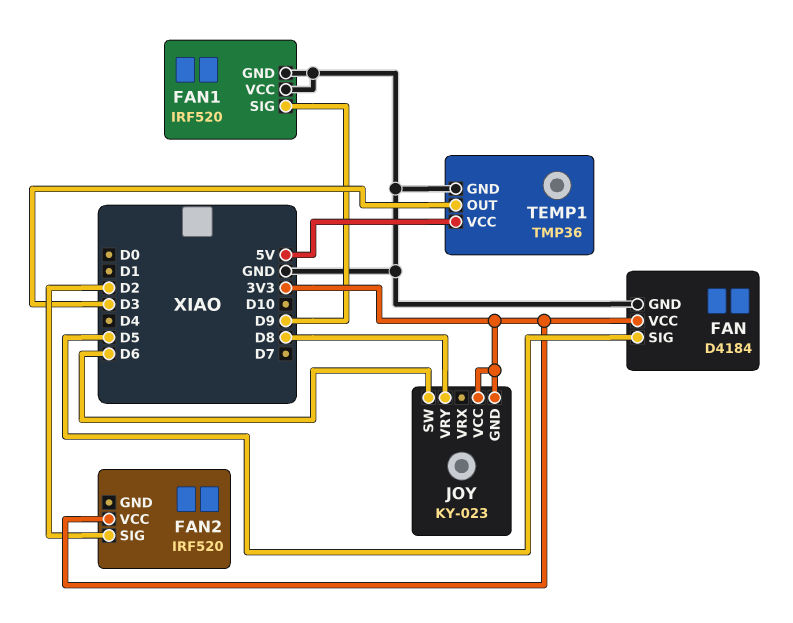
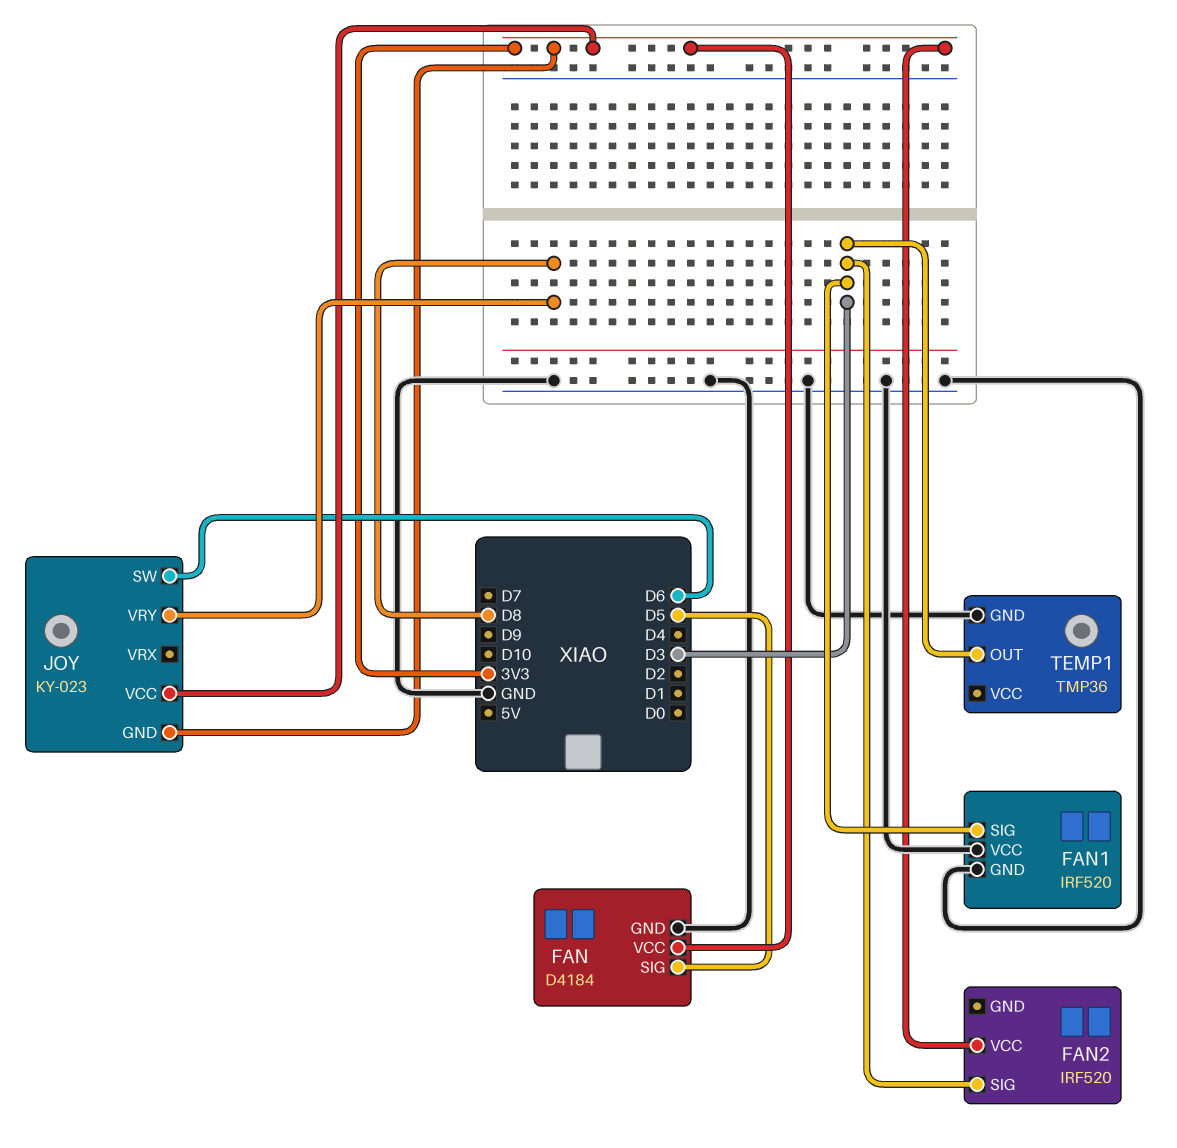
FAN1 pin SIG: D9 -> D3
FAN2 pin SIG: D2 -> D3
TEMP1 pin VCC: 5V -> none

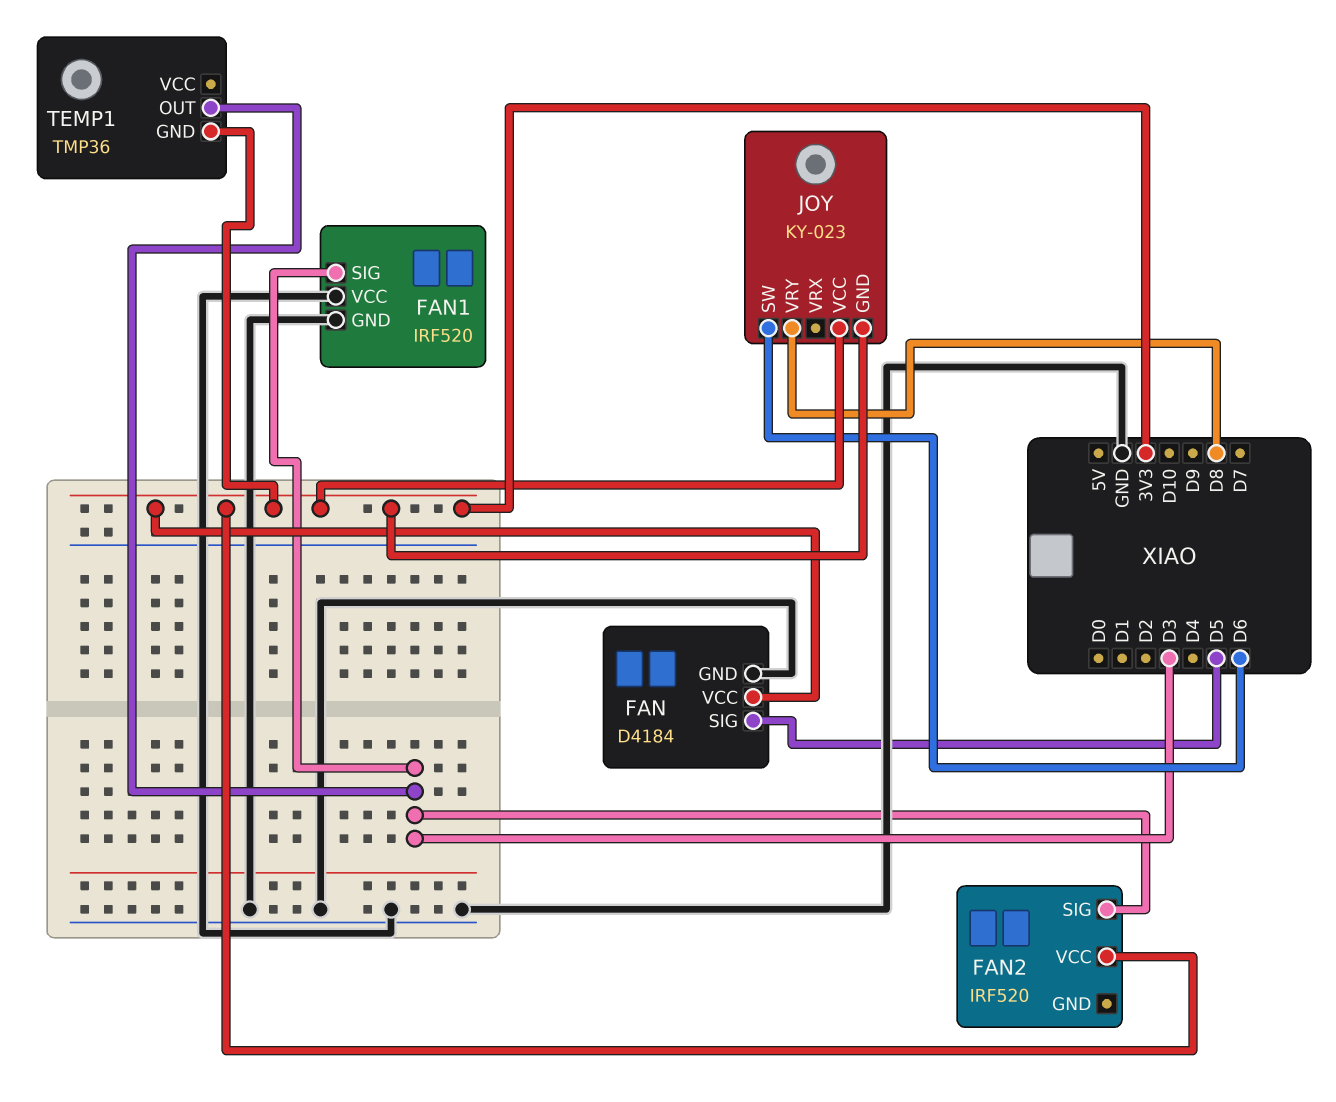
TEMP1 pin GND: GND -> 3V3

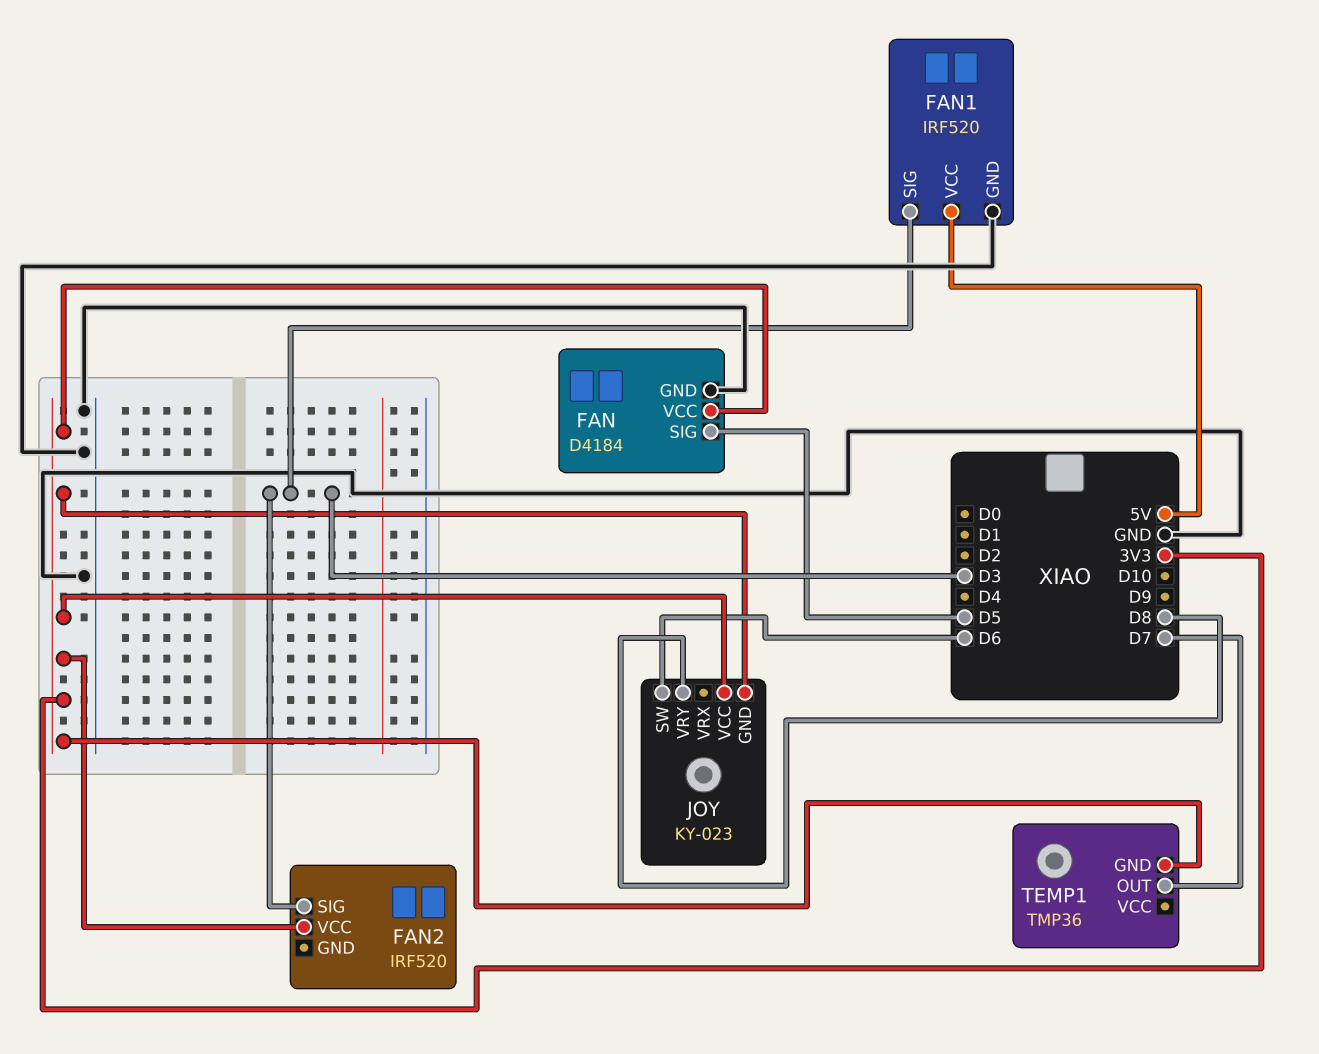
FAN1 pin VCC: GND -> 5V
TEMP1 pin OUT: D3 -> D7

